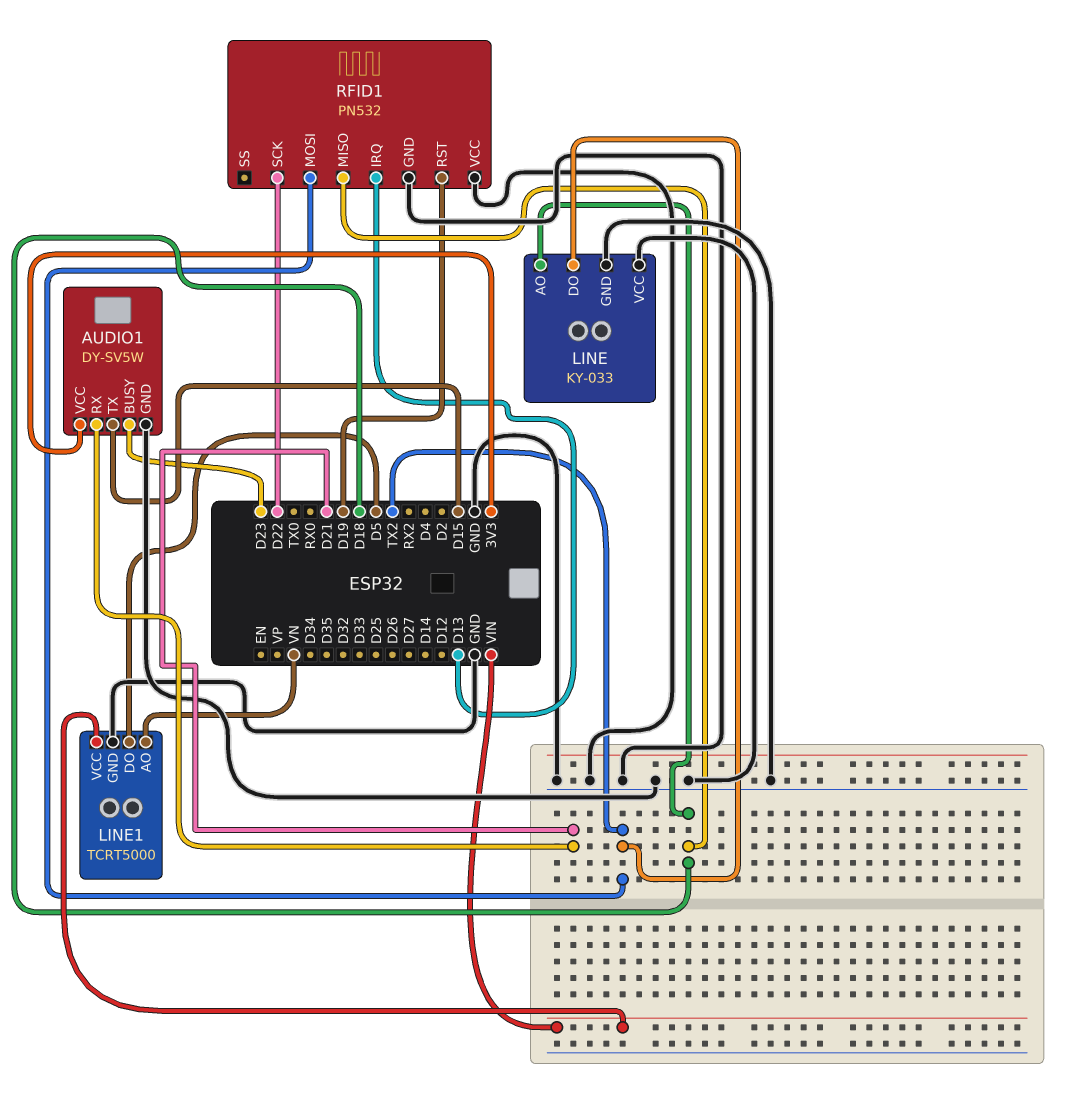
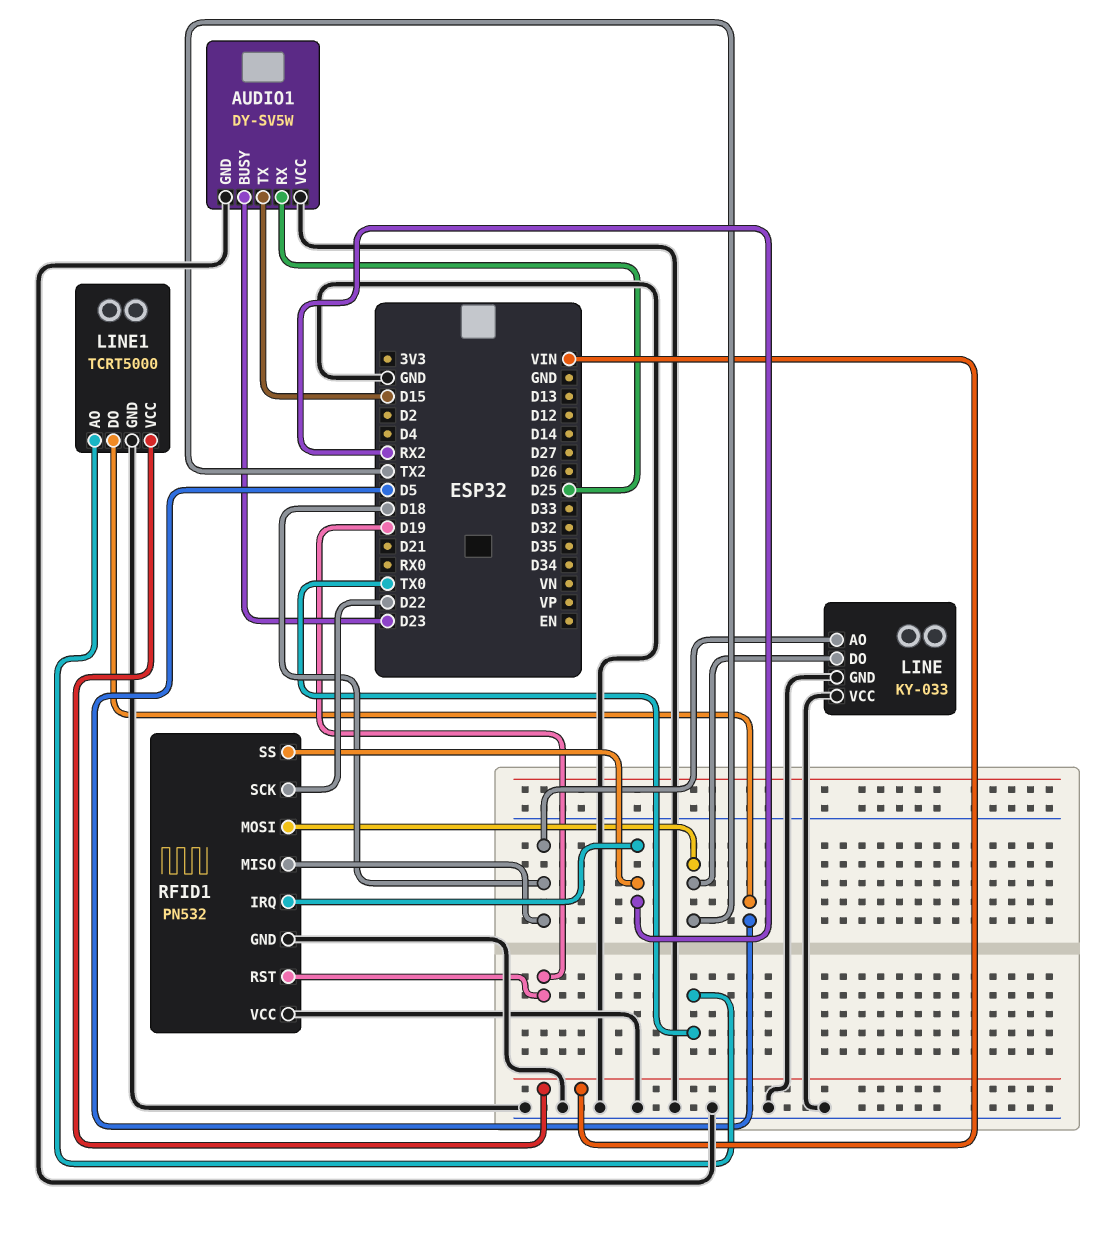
AUDIO1 pin RX: D21 -> D25
AUDIO1 pin VCC: 3V3 -> GND
LINE1 pin AO: VN -> TX0
RFID1 pin IRQ: D13 -> RX2
RFID1 pin SS: none -> RX2

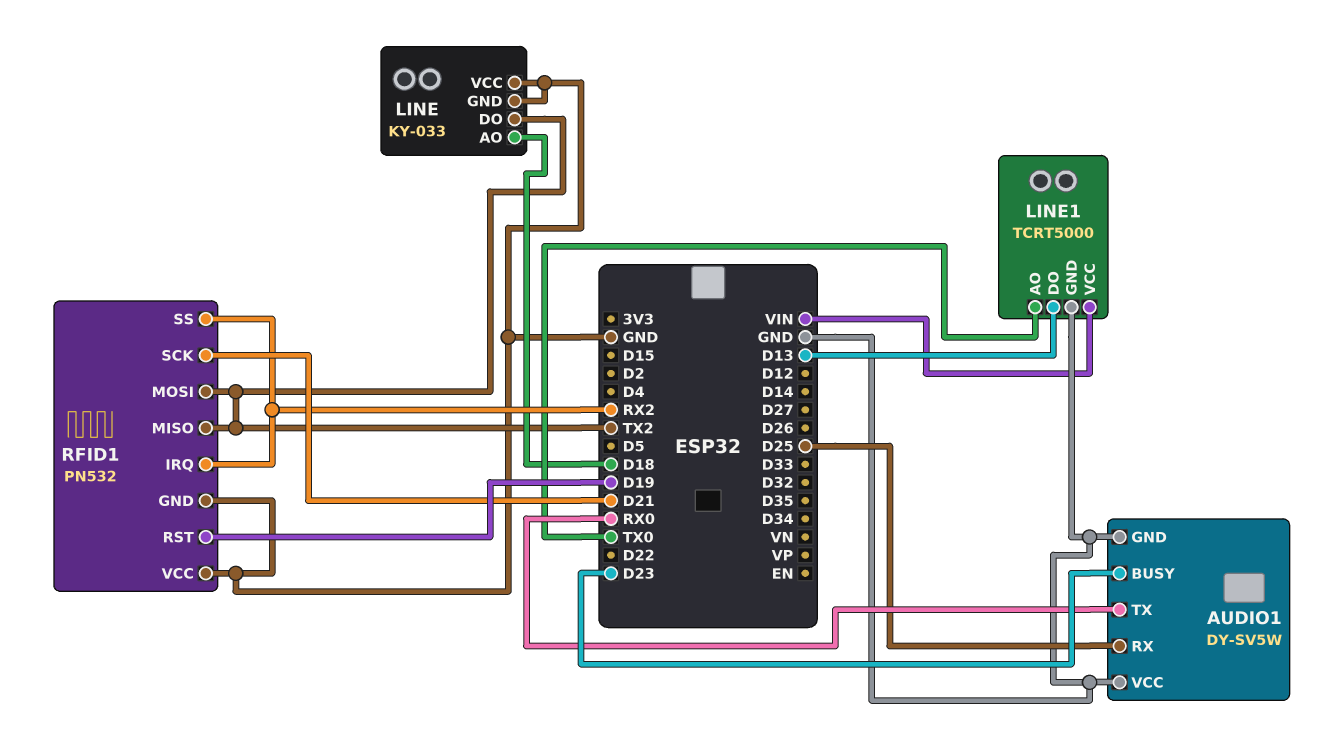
AUDIO1 pin TX: D15 -> RX0
LINE1 pin DO: D5 -> D13
RFID1 pin MISO: D18 -> TX2
RFID1 pin SCK: D22 -> D21

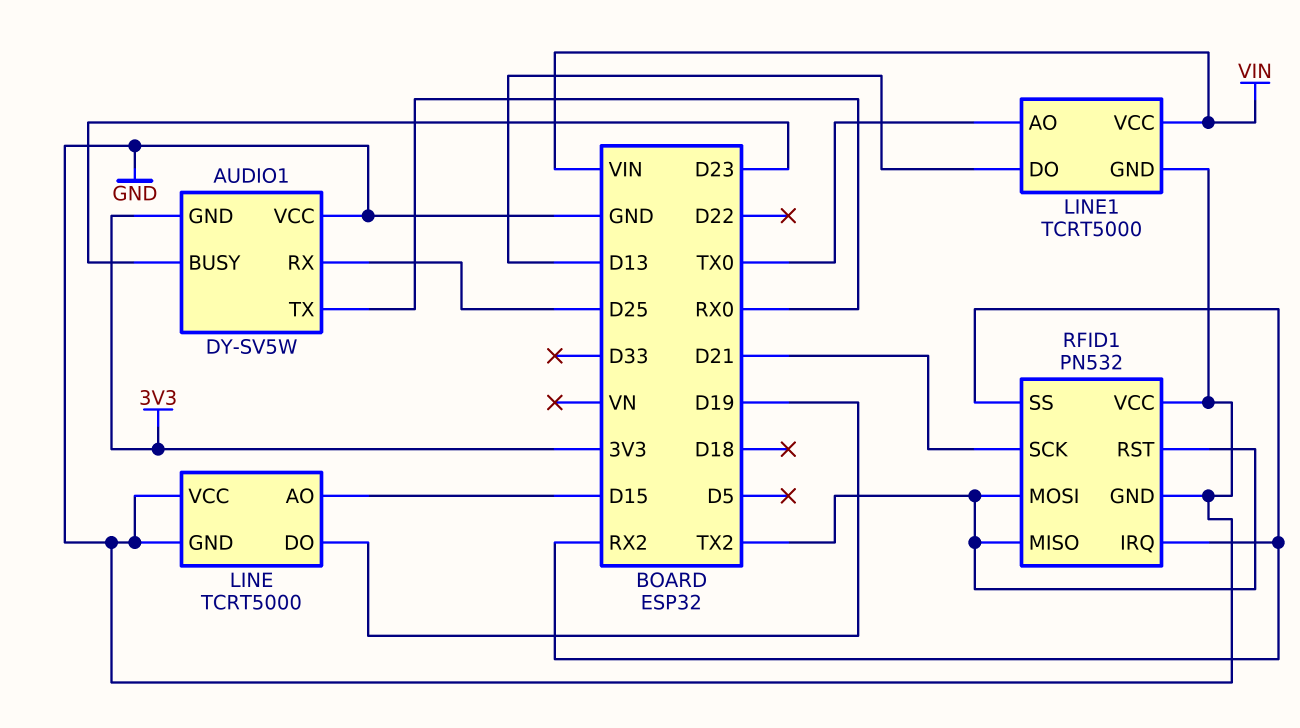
AUDIO1 pin GND: GND -> 3V3
LINE: KY-033 -> TCRT5000
LINE pin AO: D18 -> D15
LINE pin DO: TX2 -> D19
RFID1 pin RST: D19 -> TX2

